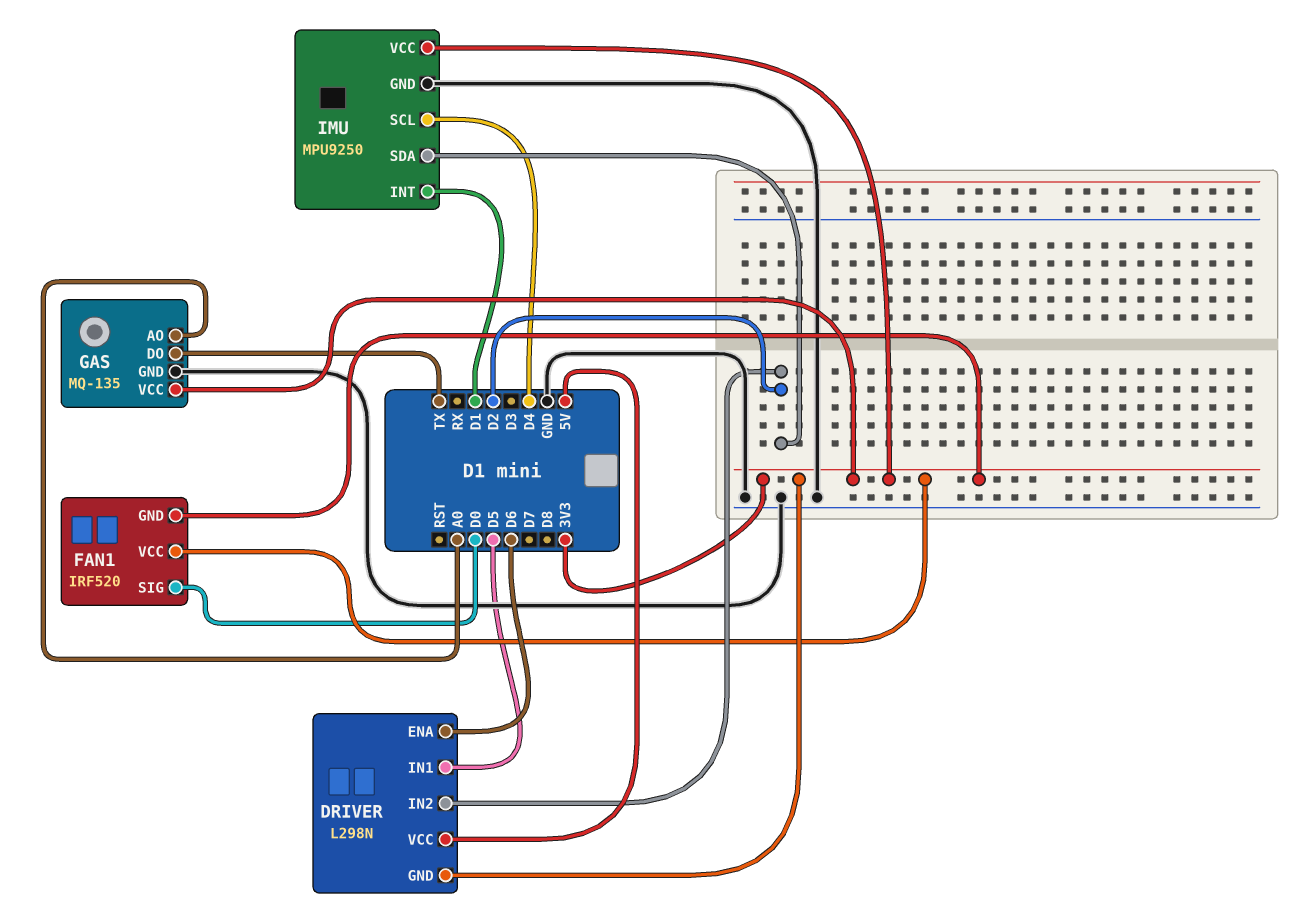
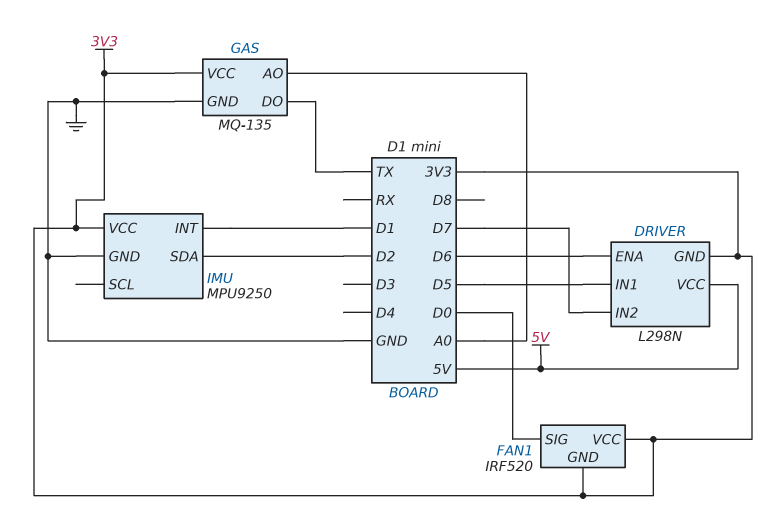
DRIVER pin IN2: D2 -> D7
IMU pin SCL: D4 -> none

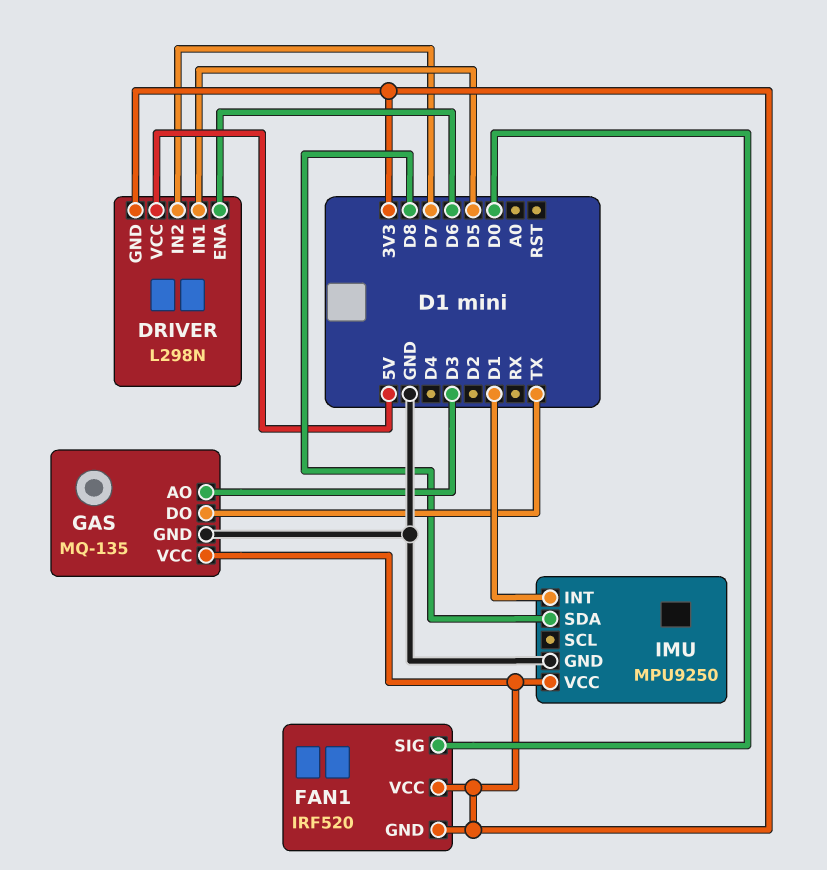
GAS pin AO: A0 -> D3
IMU pin SDA: D2 -> D8

